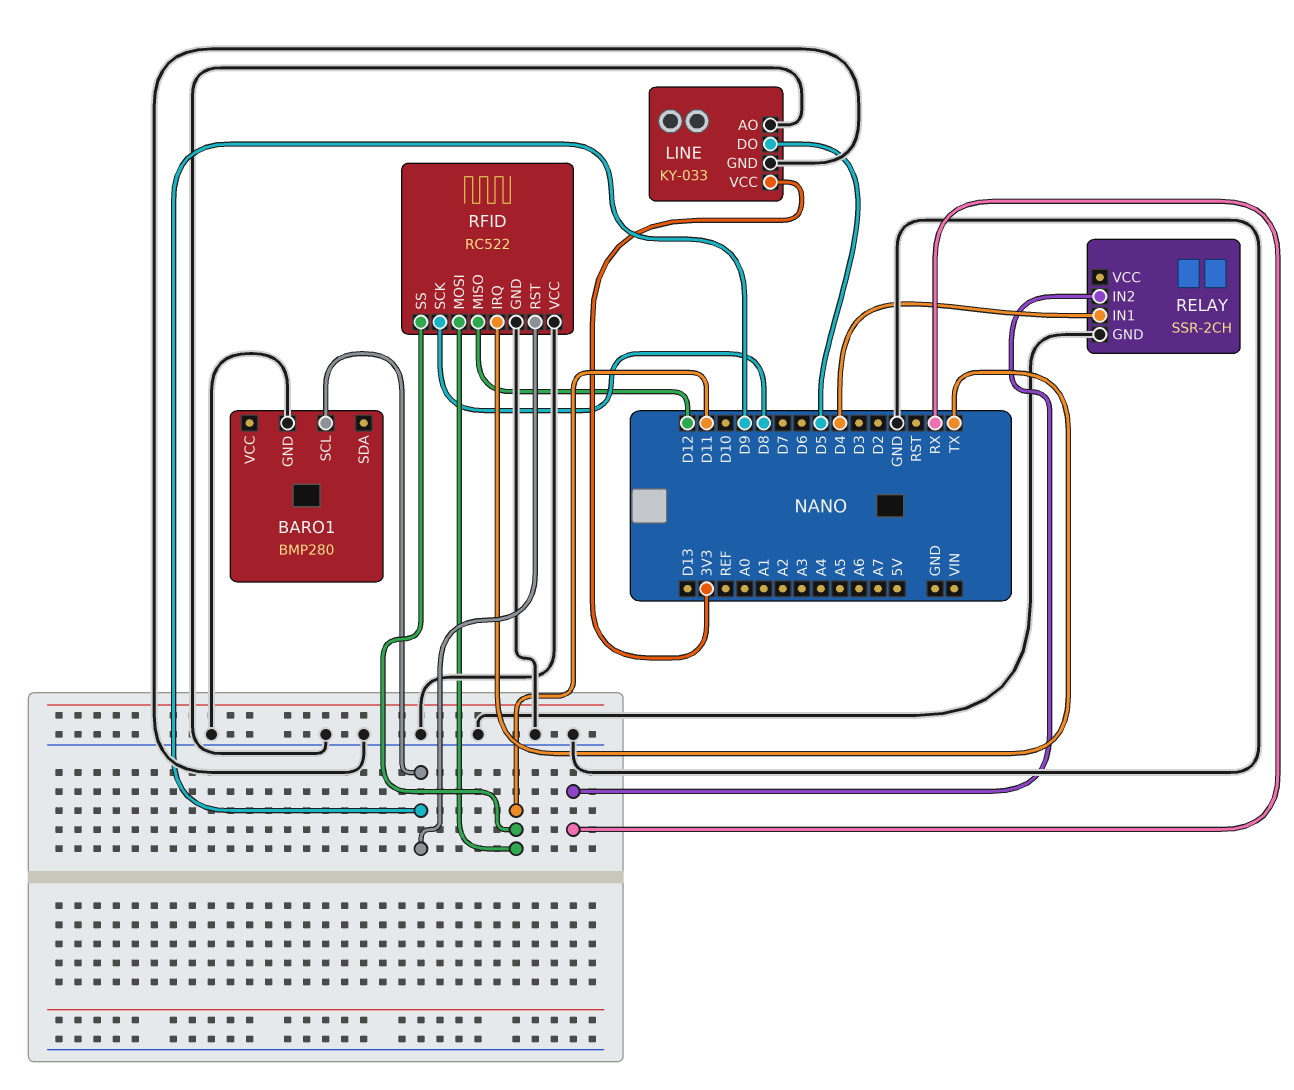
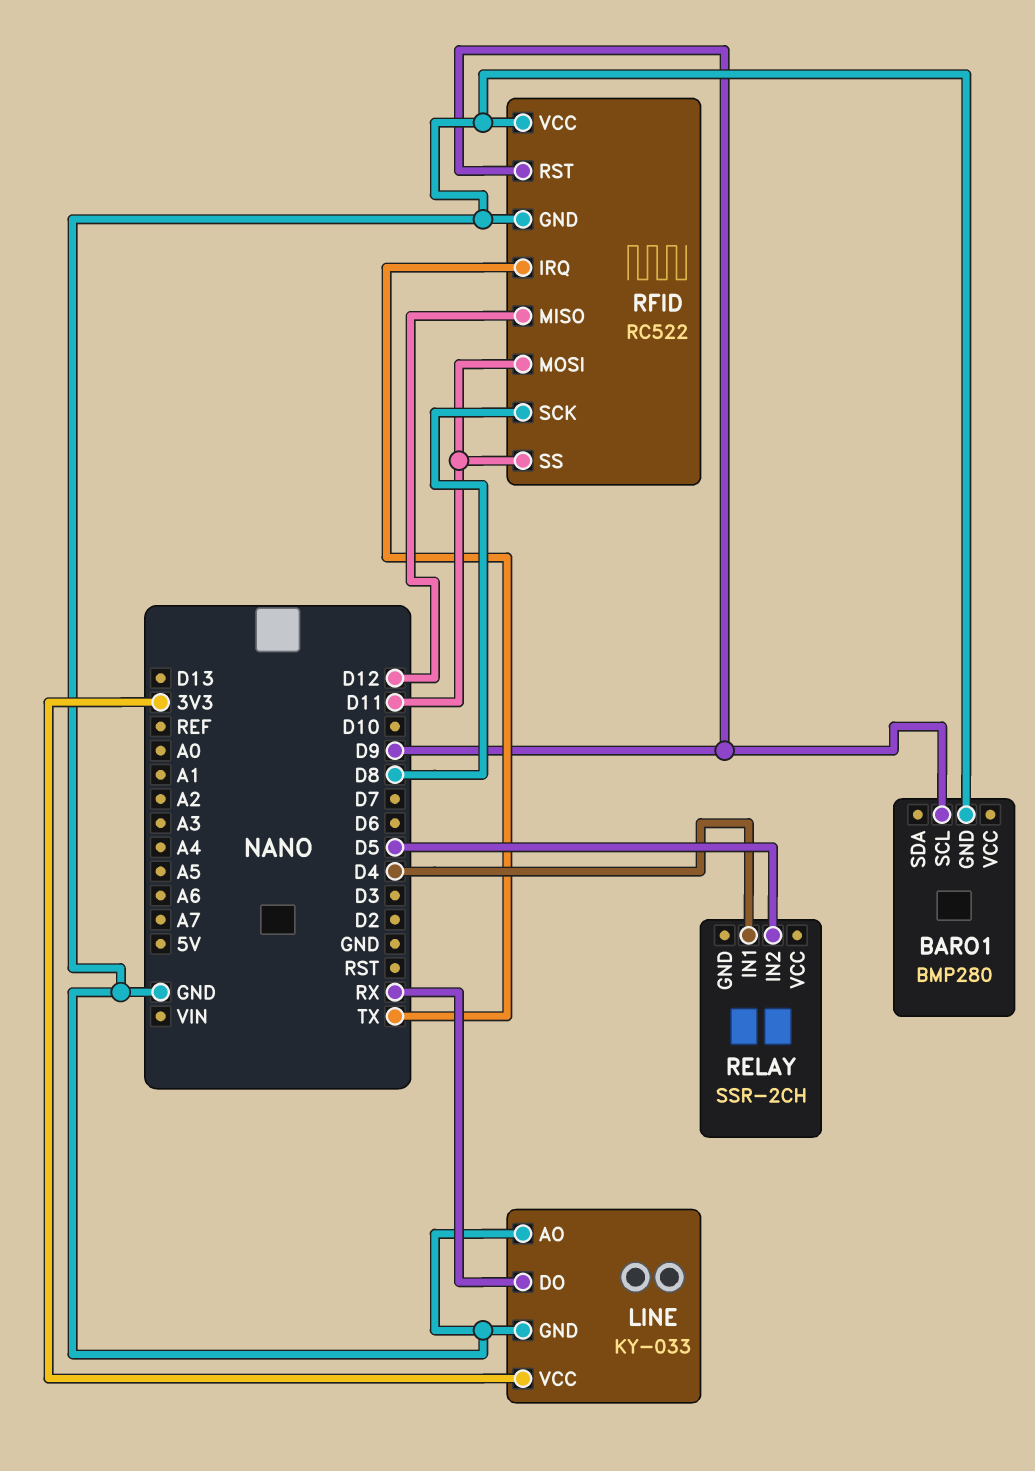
LINE pin DO: D5 -> RX
RELAY pin GND: GND -> none
RELAY pin IN2: RX -> D5

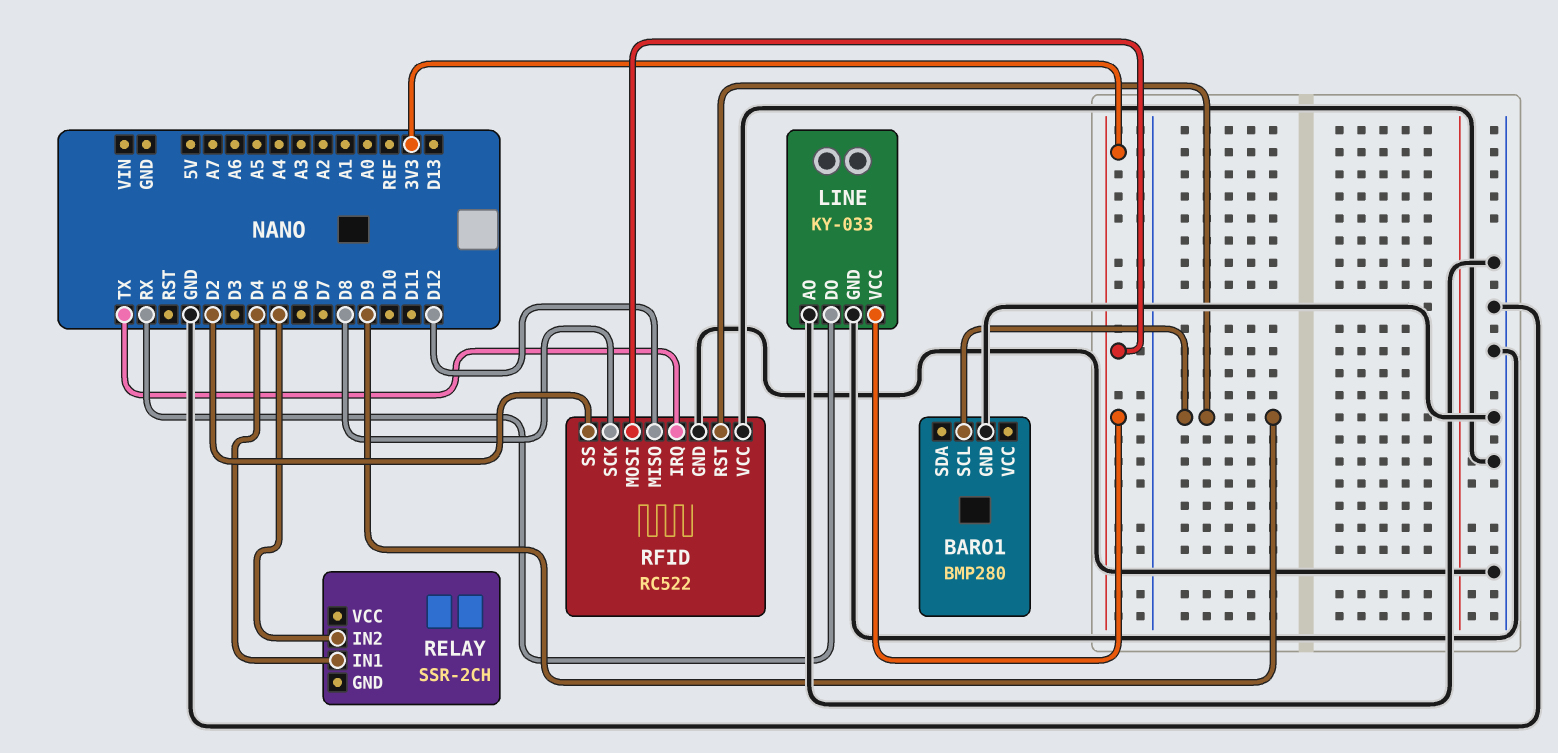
RFID pin MOSI: D11 -> 3V3
RFID pin SS: D11 -> D2

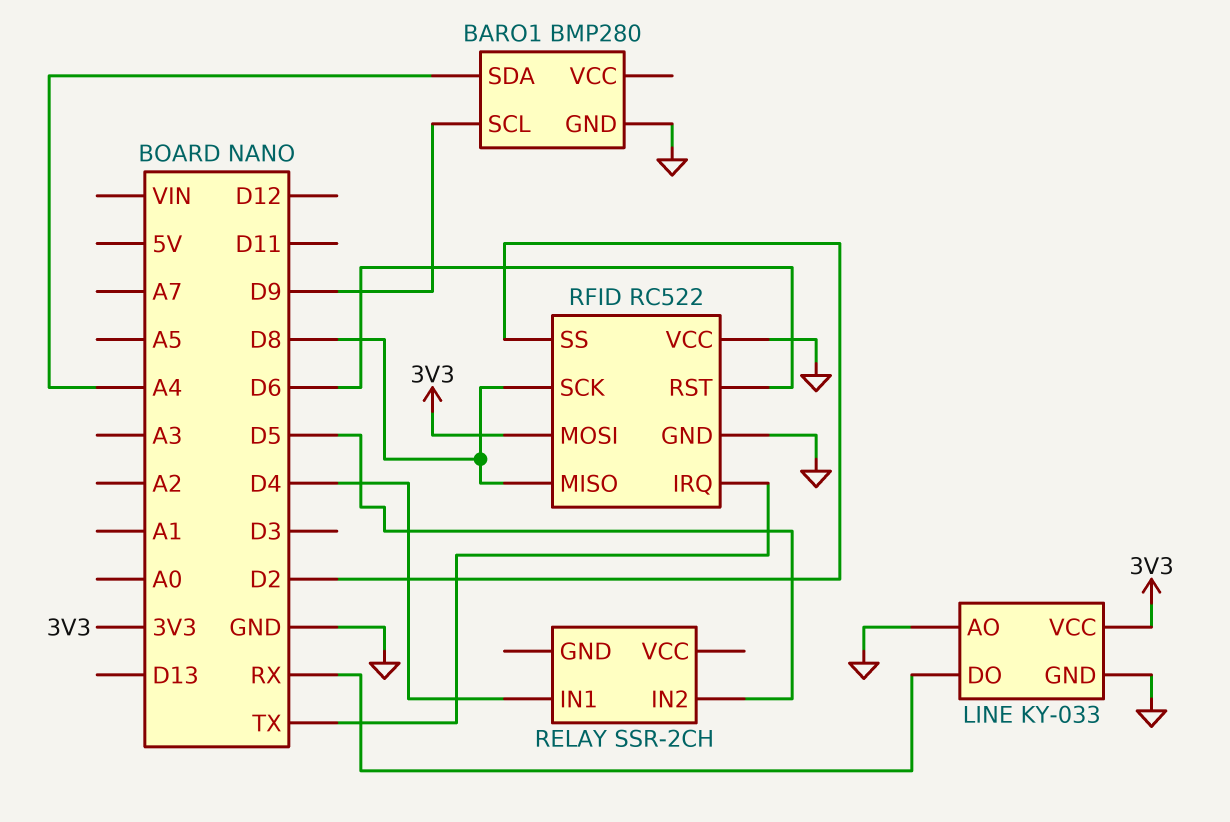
BARO1 pin SDA: none -> A4
RFID pin MISO: D12 -> D8
RFID pin RST: D9 -> D6

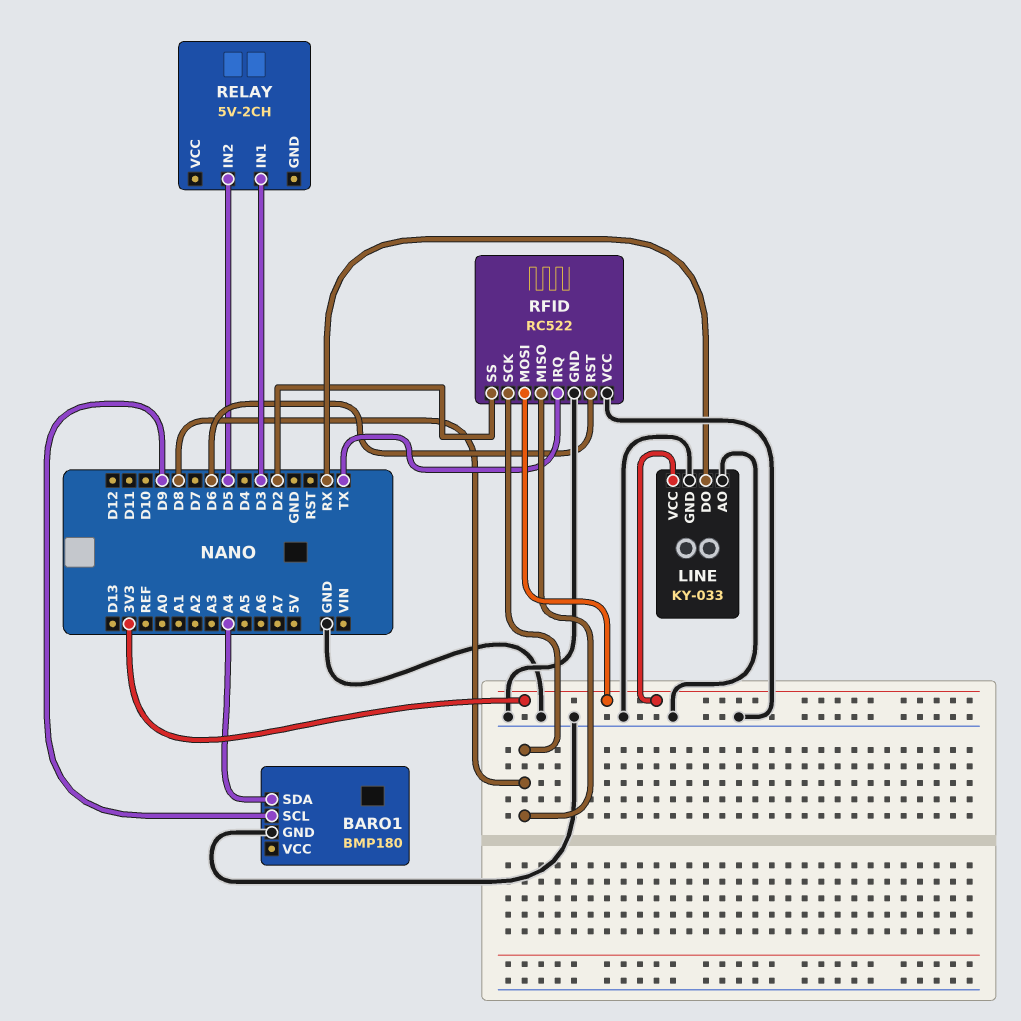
BARO1: BMP280 -> BMP180
RELAY: SSR-2CH -> 5V-2CH
RELAY pin IN1: D4 -> D3

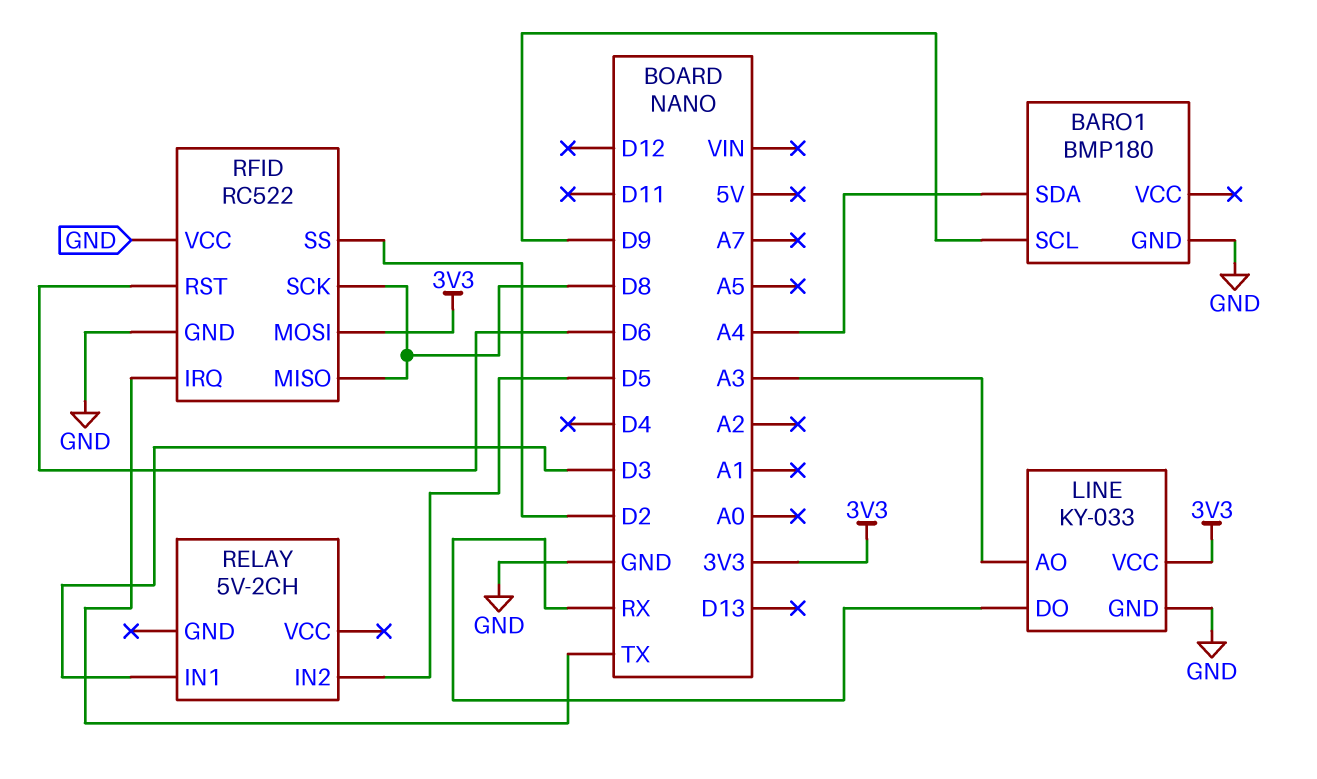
LINE pin AO: GND -> A3

